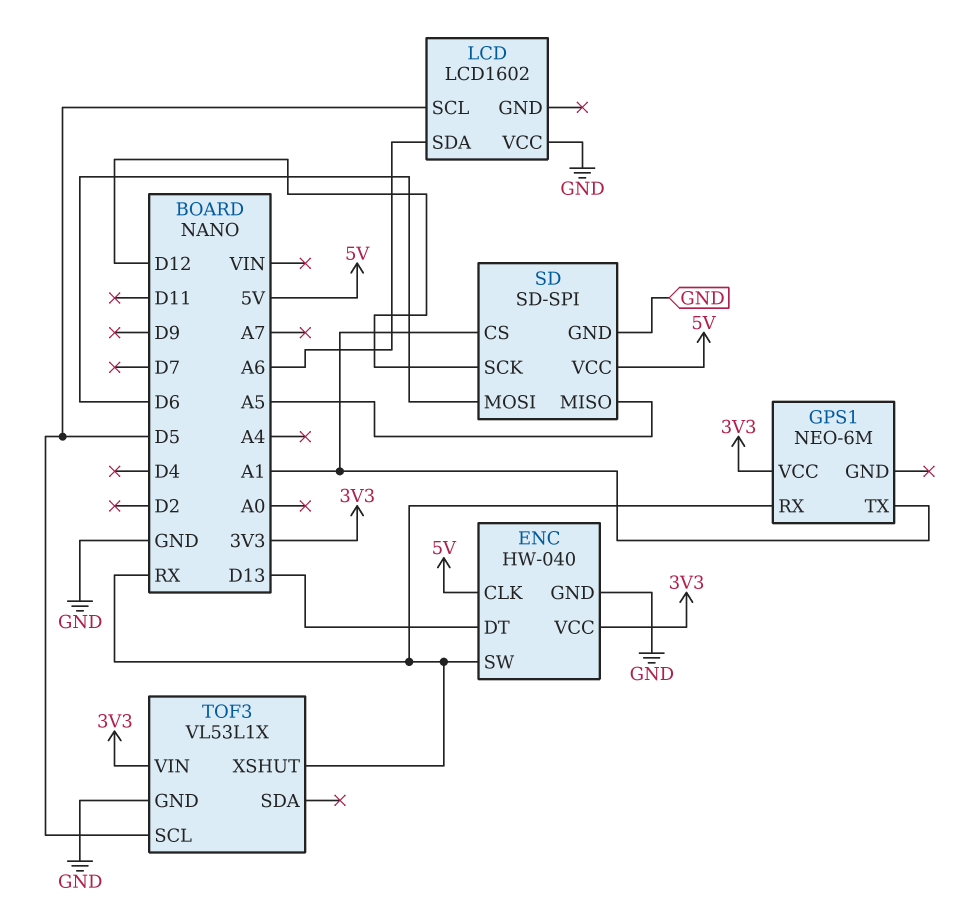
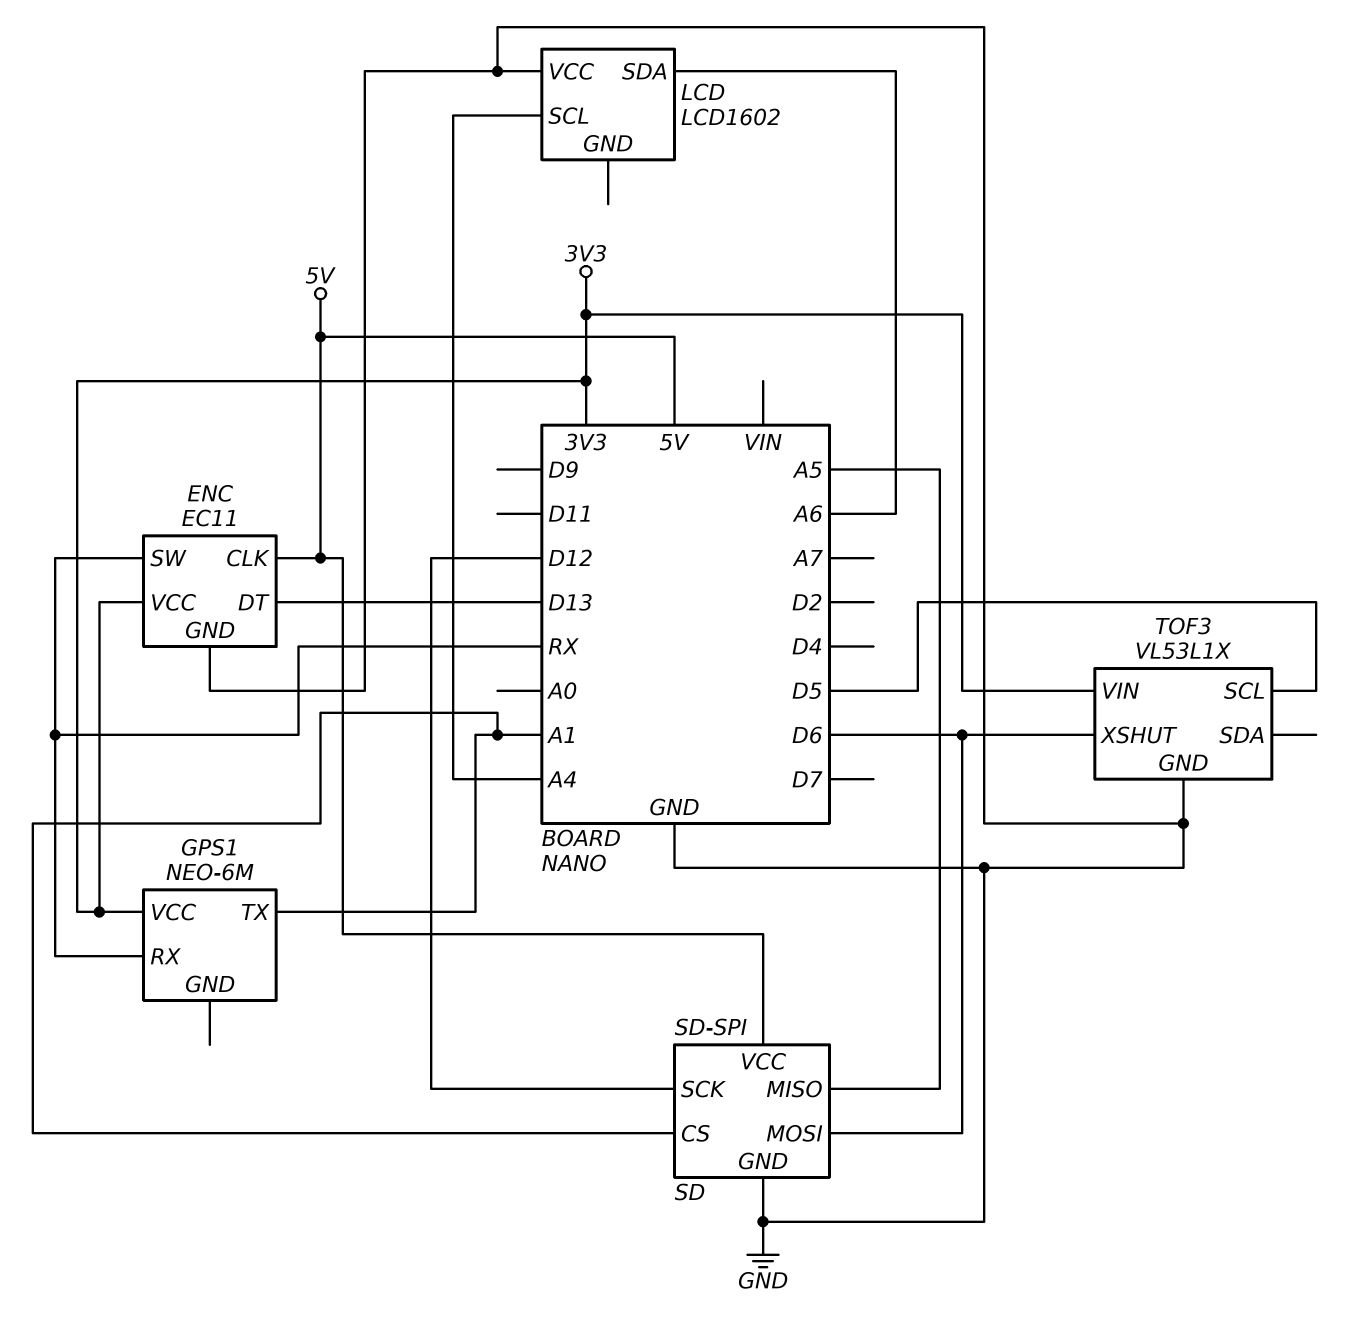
ENC: HW-040 -> EC11
LCD pin SCL: D5 -> A4
TOF3 pin XSHUT: RX -> D6

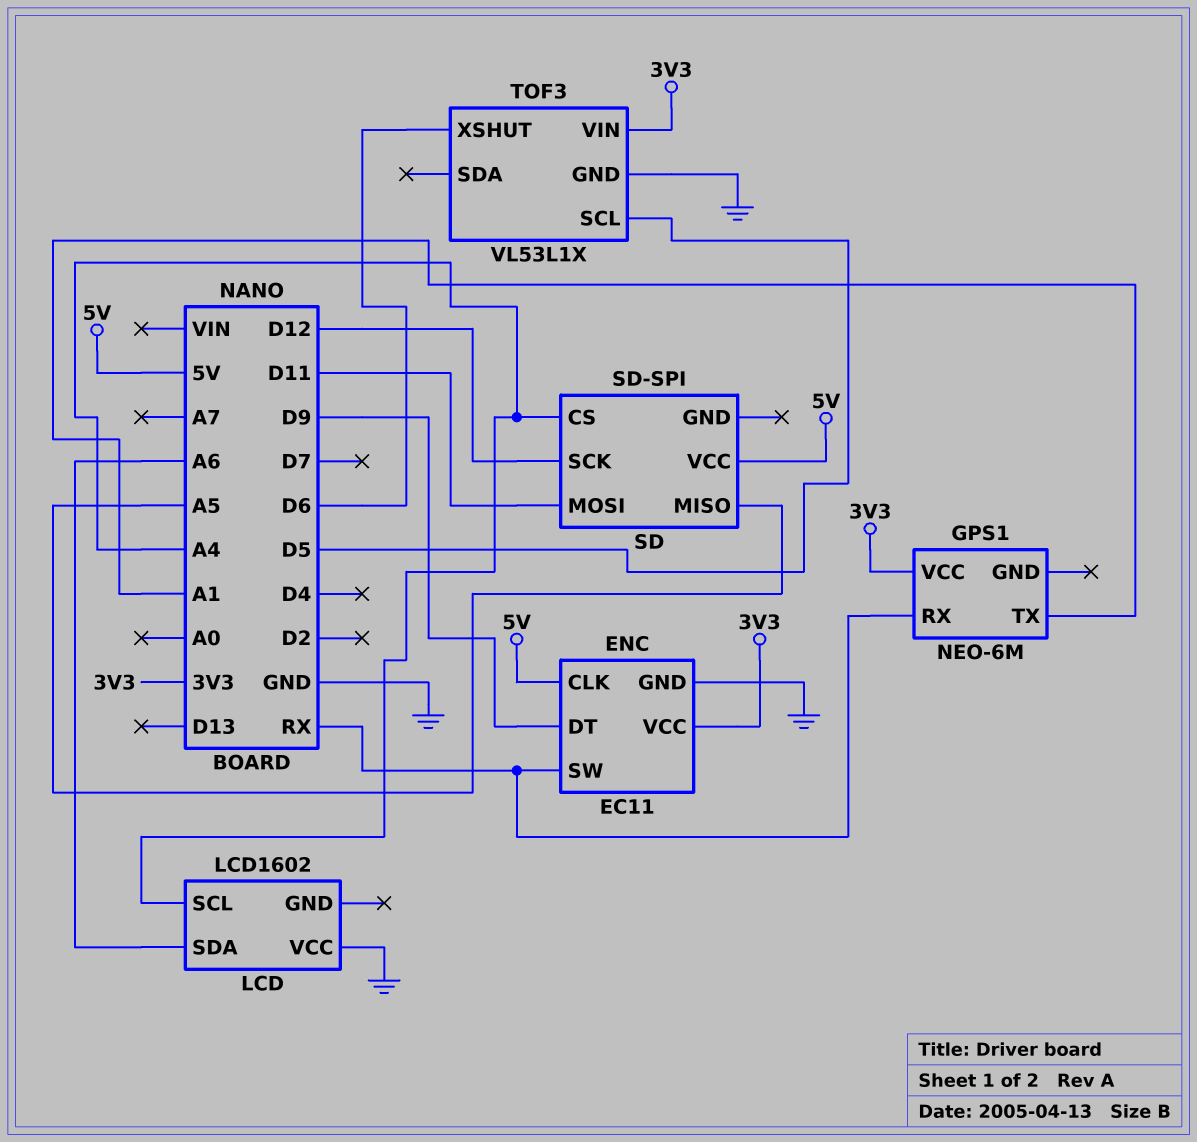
ENC pin DT: D13 -> D9
SD pin CS: A1 -> A4
SD pin GND: GND -> none
SD pin MOSI: D6 -> D11

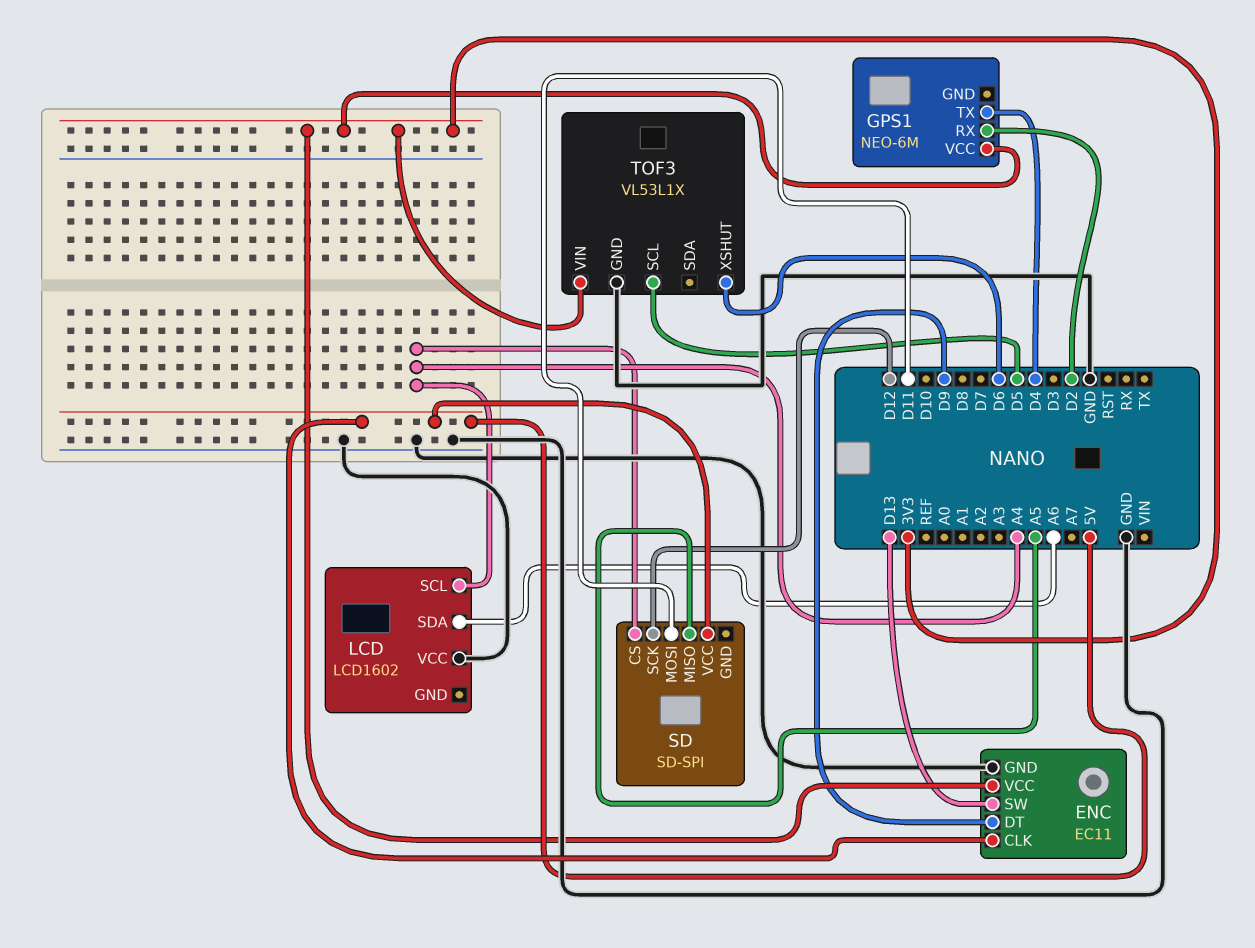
ENC pin SW: RX -> D13
GPS1 pin RX: RX -> D2
GPS1 pin TX: A1 -> D4

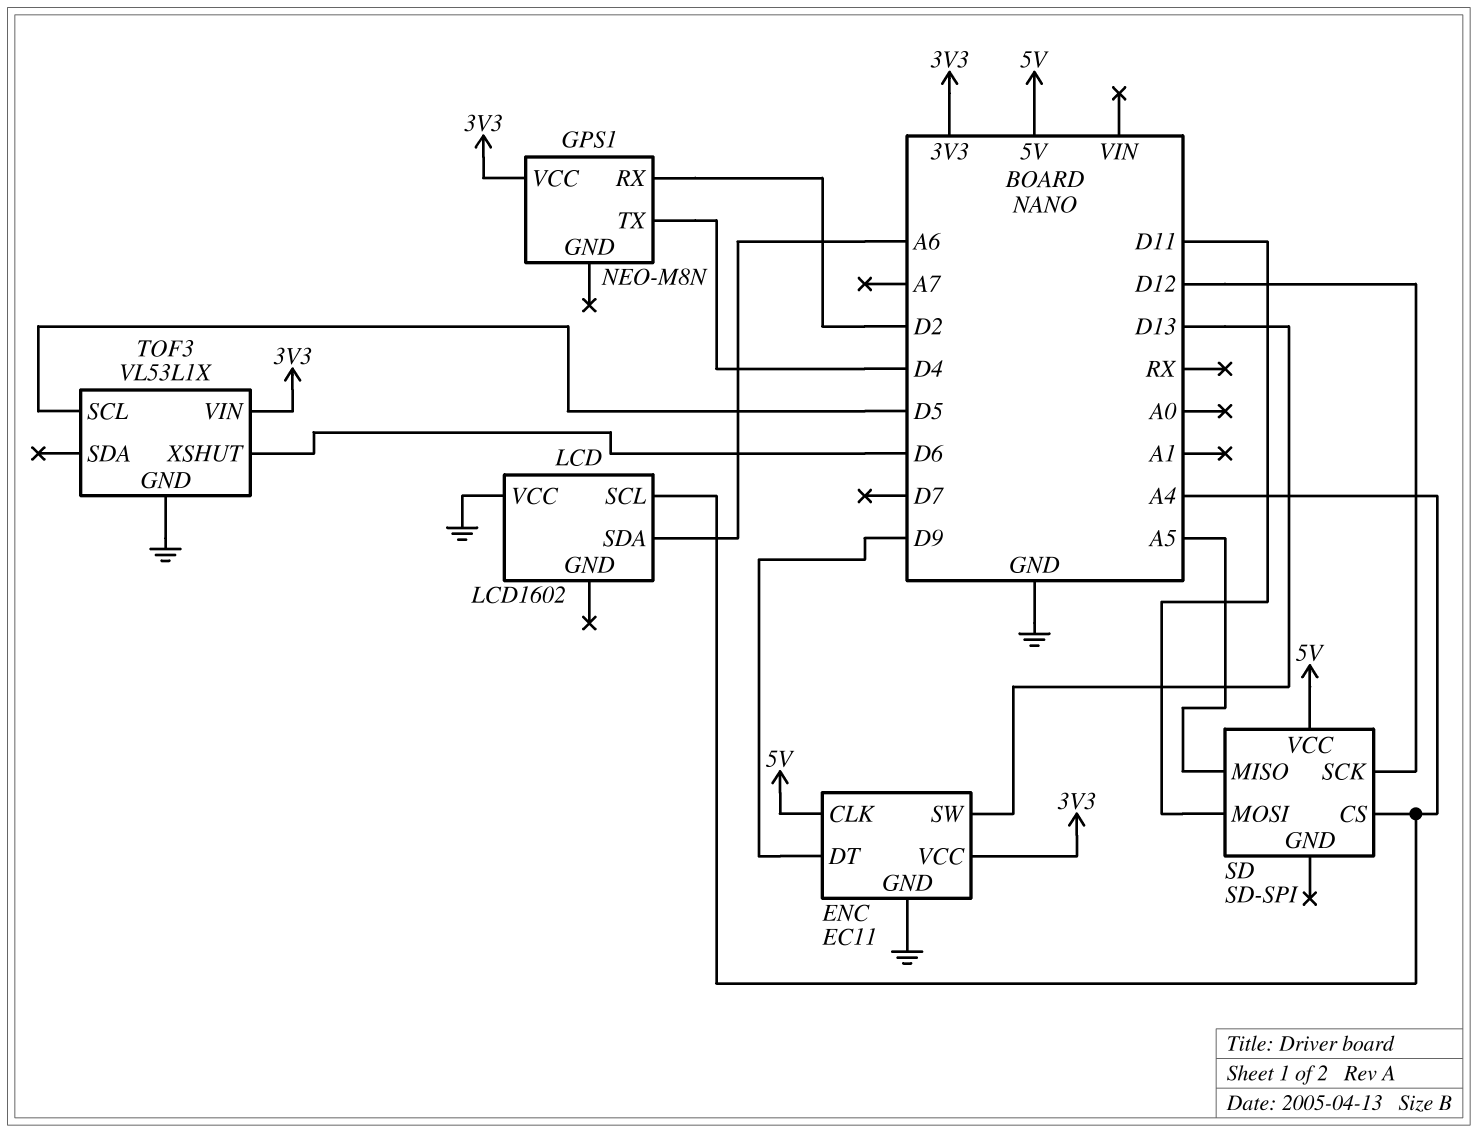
GPS1: NEO-6M -> NEO-M8N

